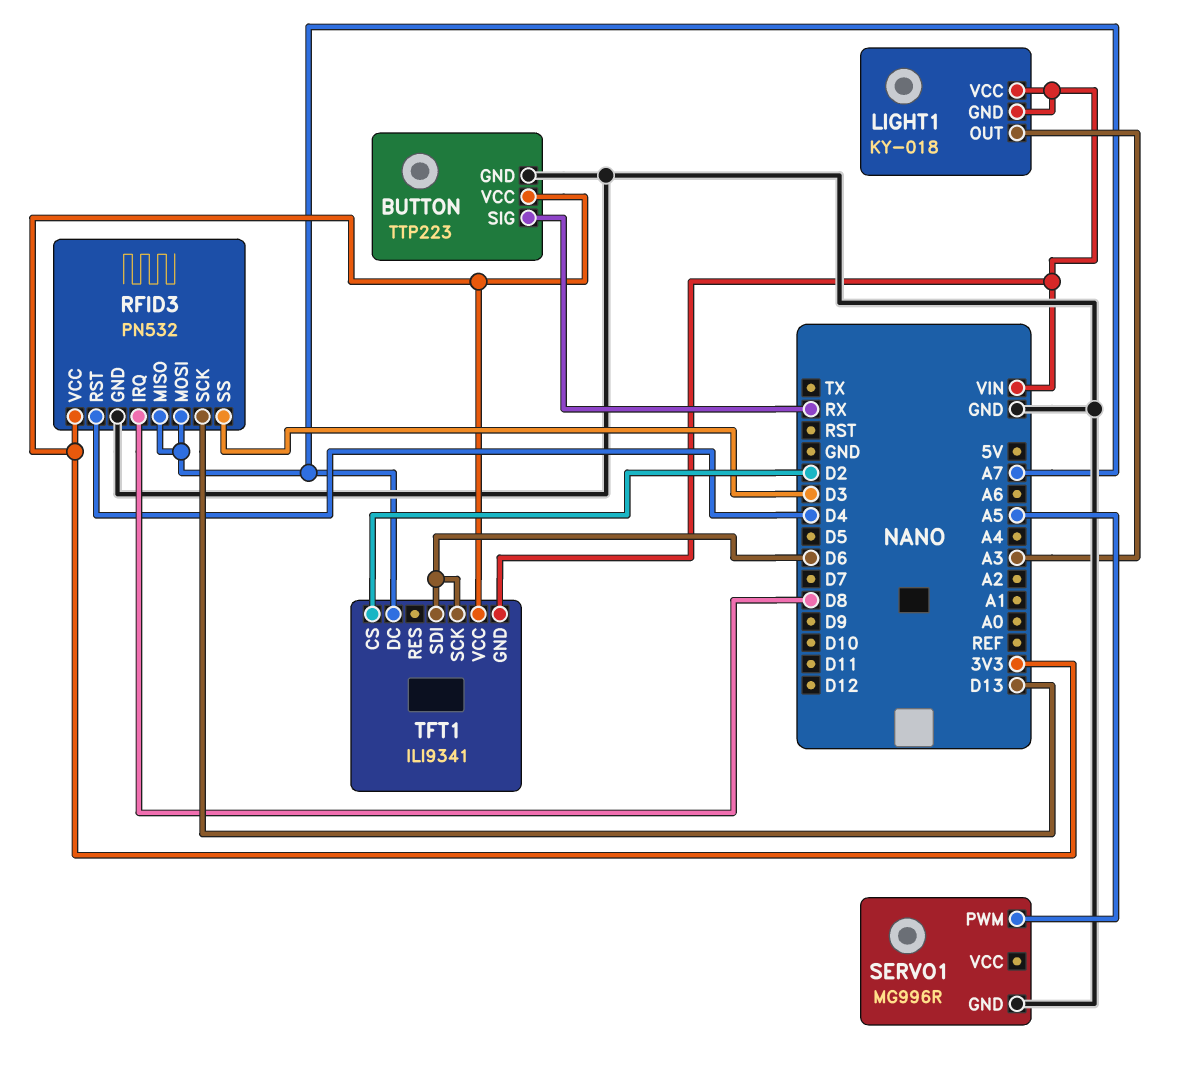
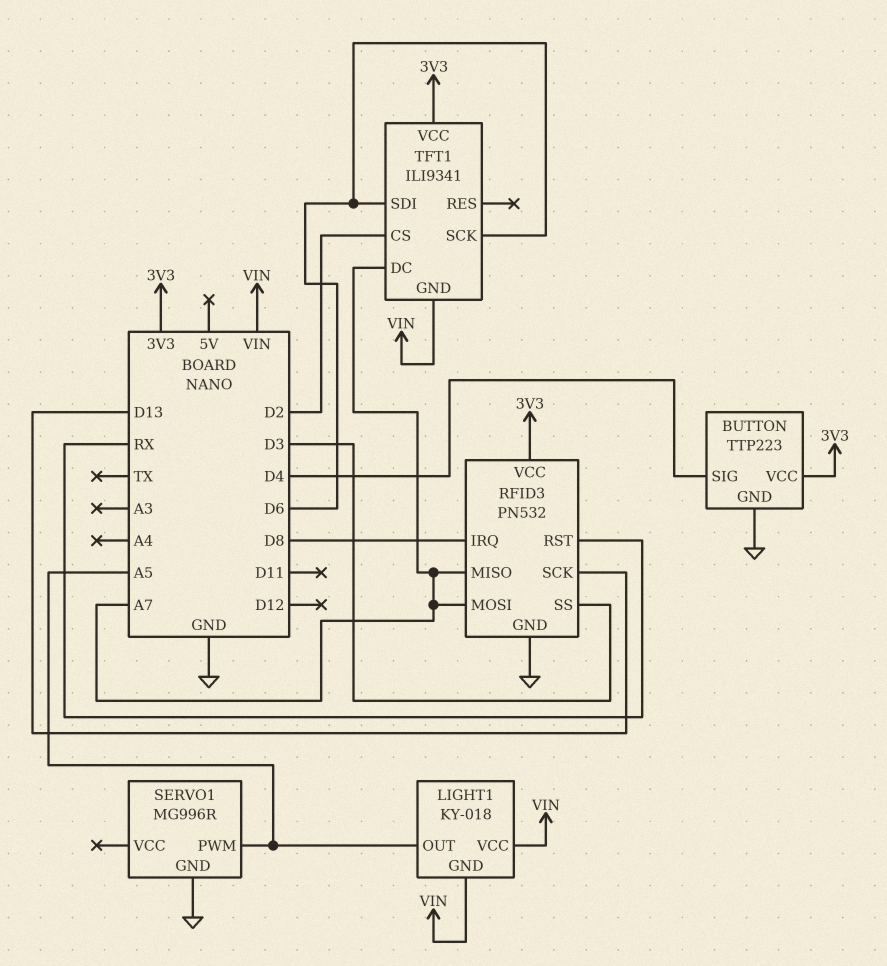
BUTTON pin SIG: RX -> D4
LIGHT1 pin OUT: A3 -> A5
RFID3 pin RST: D4 -> RX

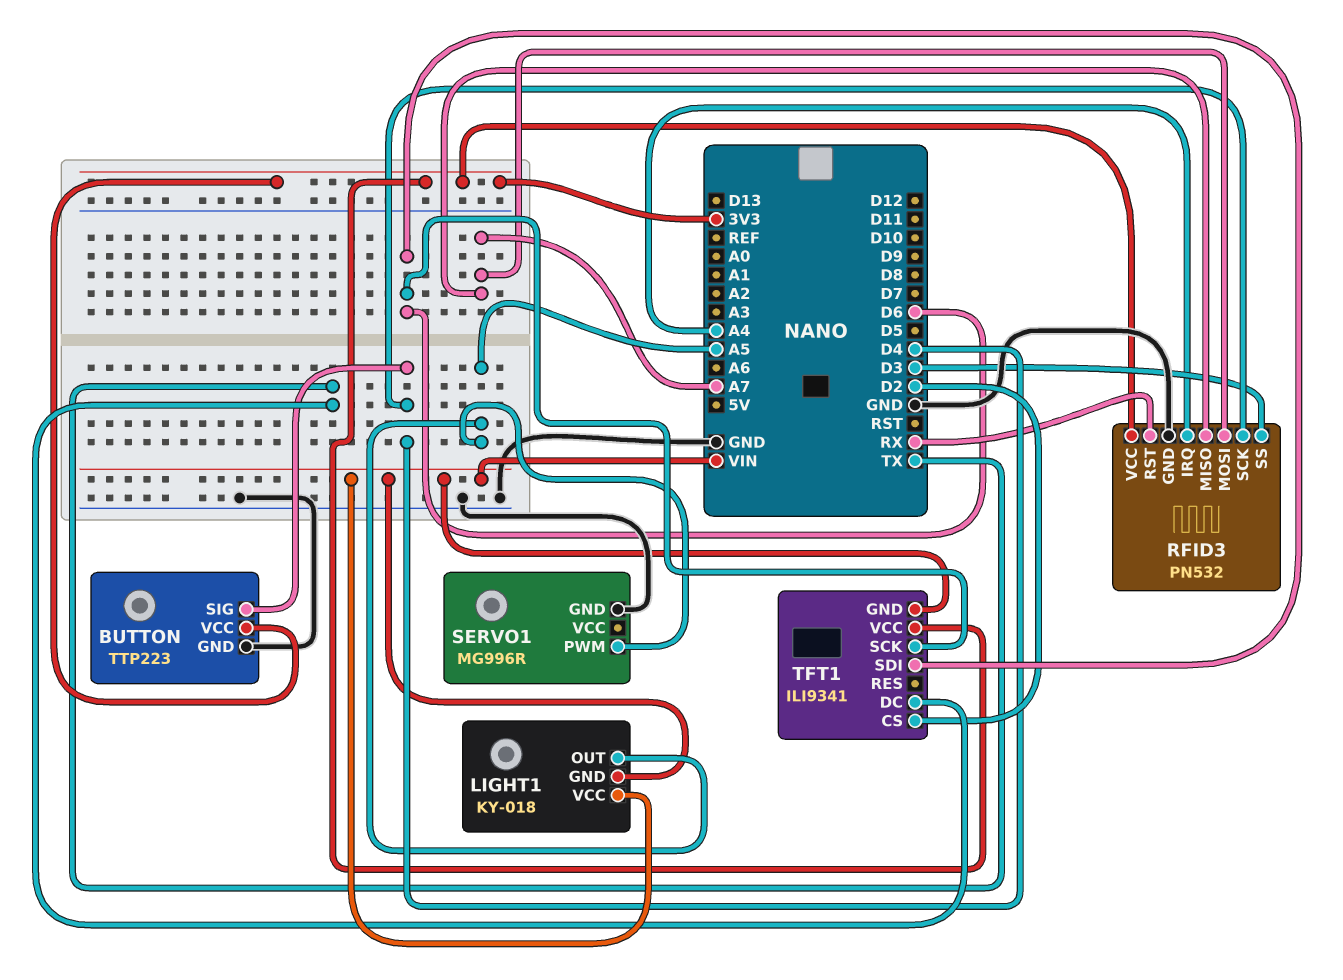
RFID3 pin IRQ: D8 -> A4
RFID3 pin SCK: D13 -> D4
TFT1 pin DC: A7 -> TX

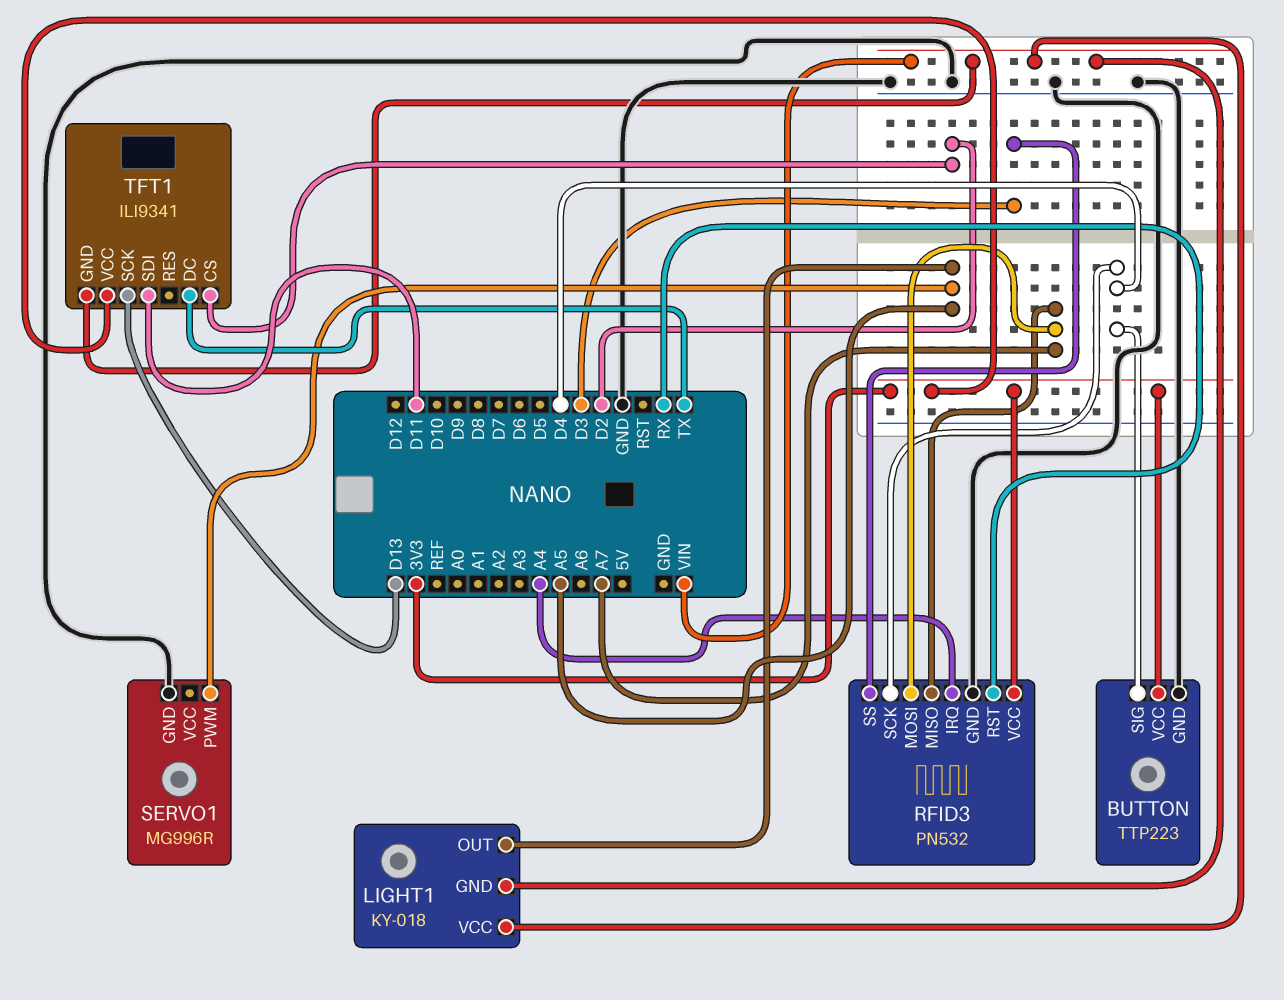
TFT1 pin SCK: D6 -> D13
TFT1 pin SDI: D6 -> D11

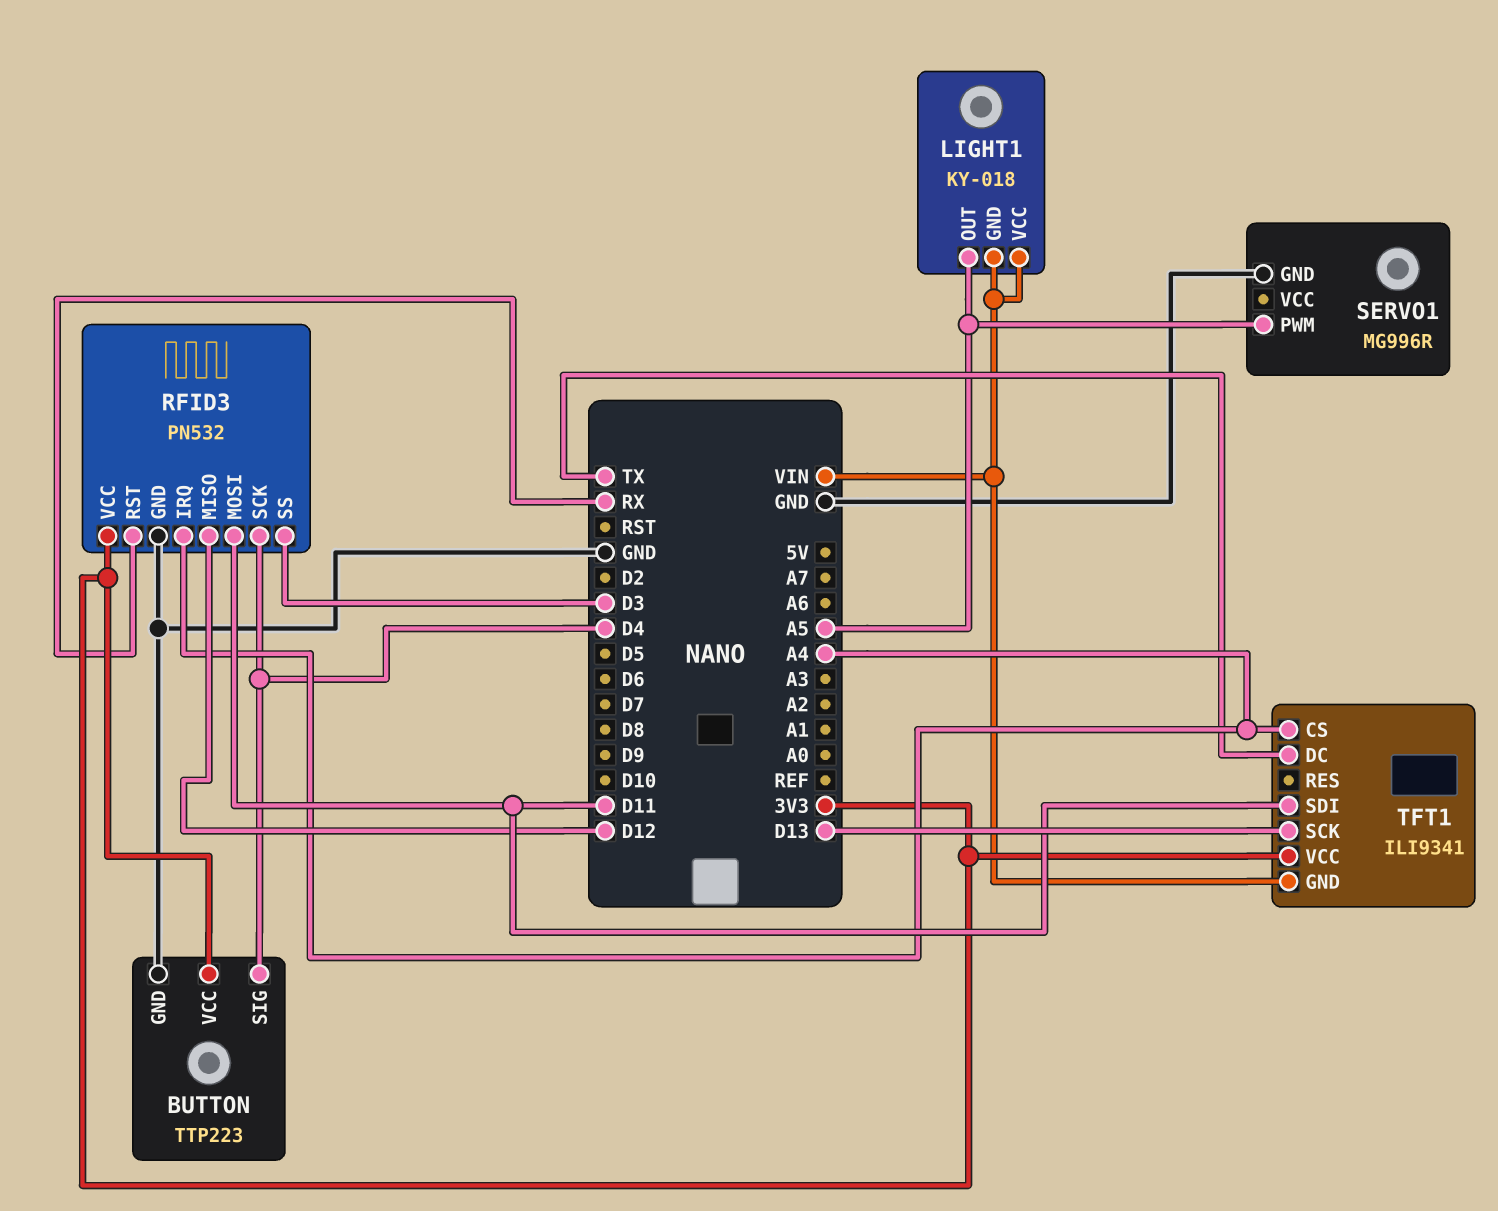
RFID3 pin MISO: A7 -> D12
RFID3 pin MOSI: A7 -> D11
TFT1 pin CS: D2 -> A4

